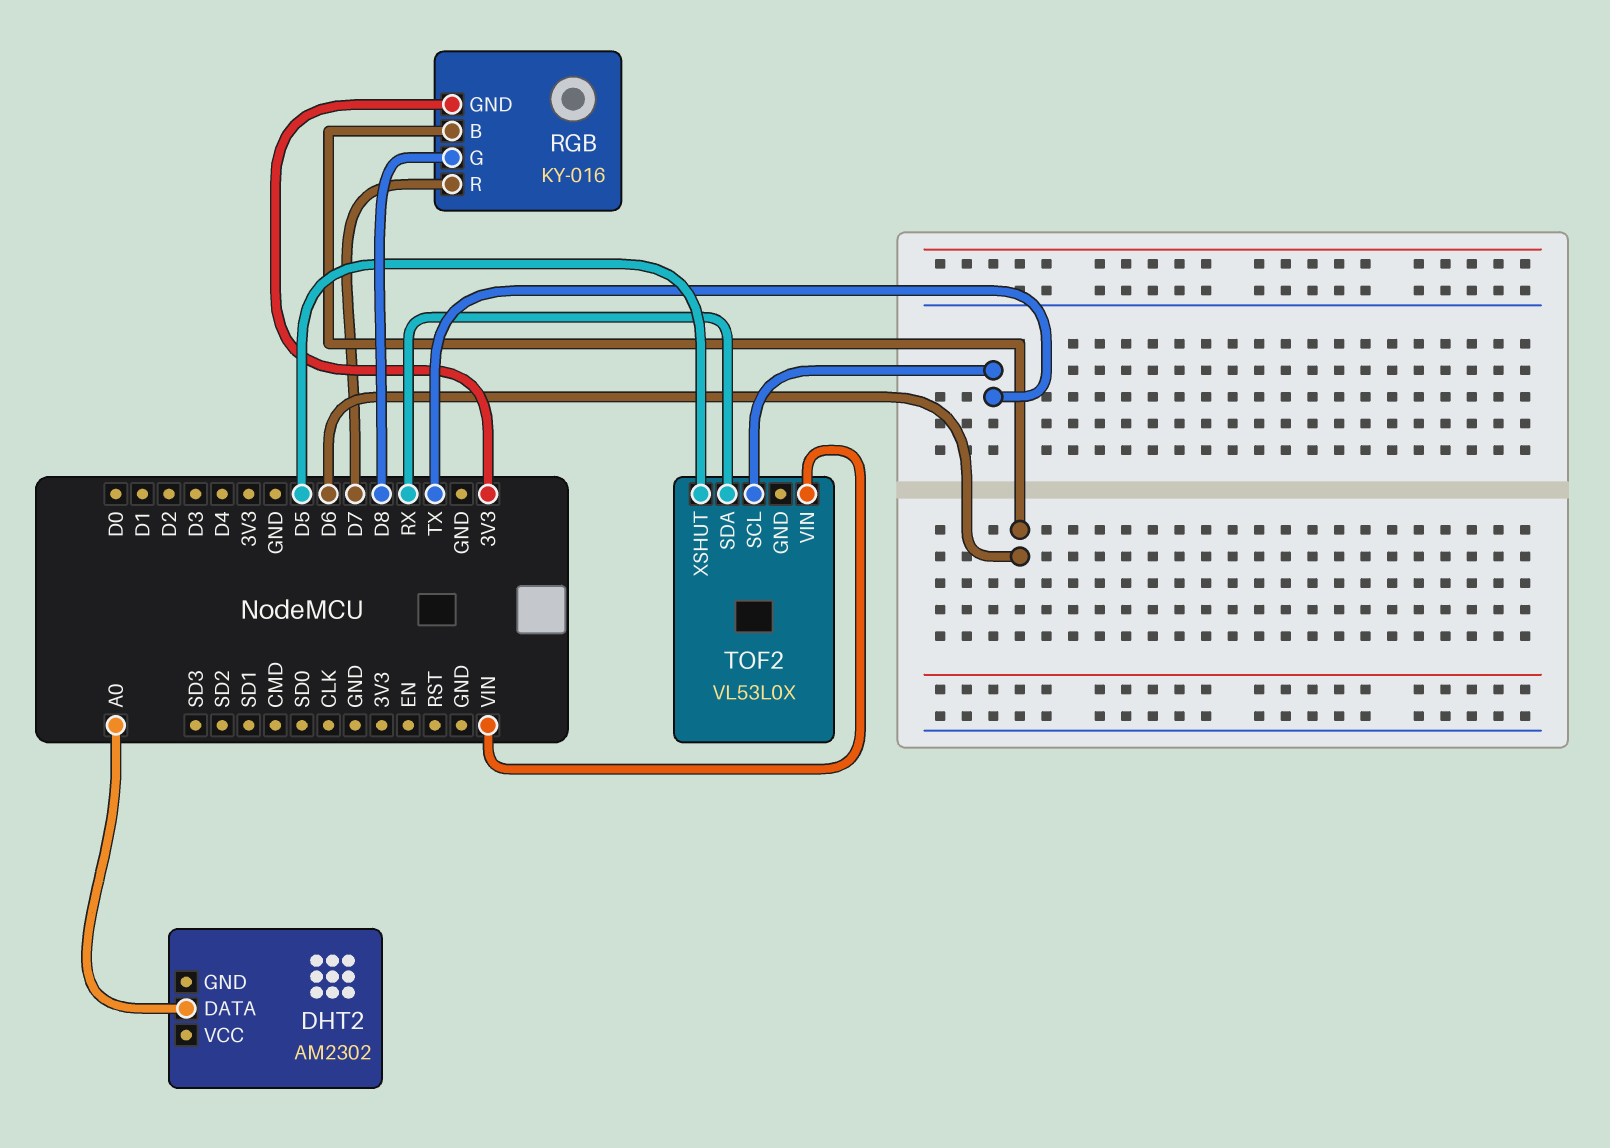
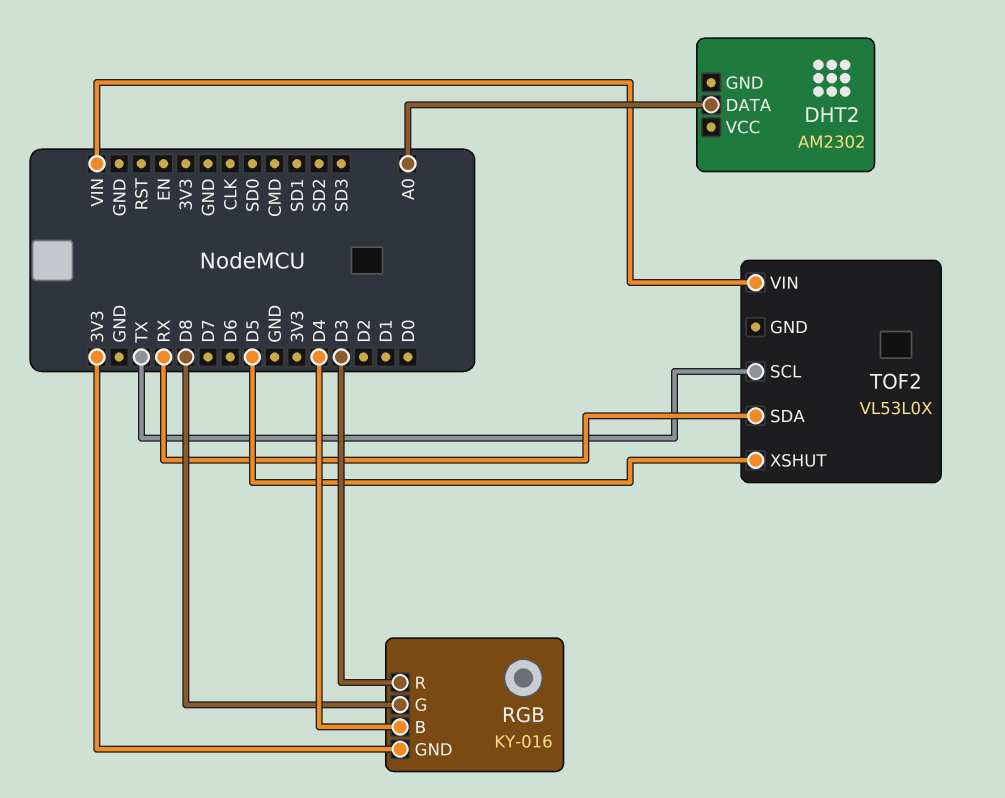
RGB pin B: D6 -> D4
RGB pin R: D7 -> D3

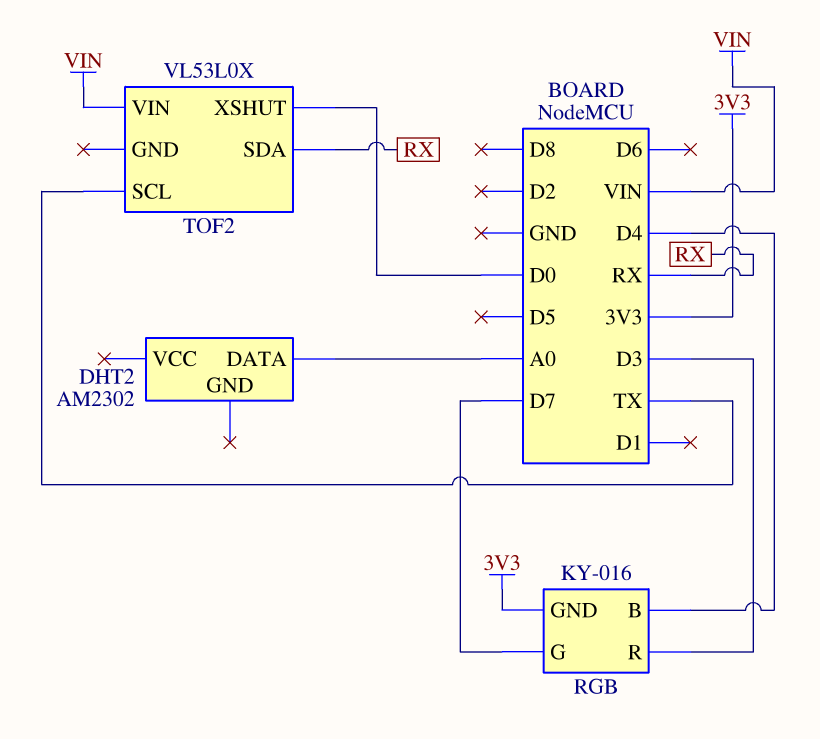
RGB pin G: D8 -> D7
TOF2 pin XSHUT: D5 -> D0

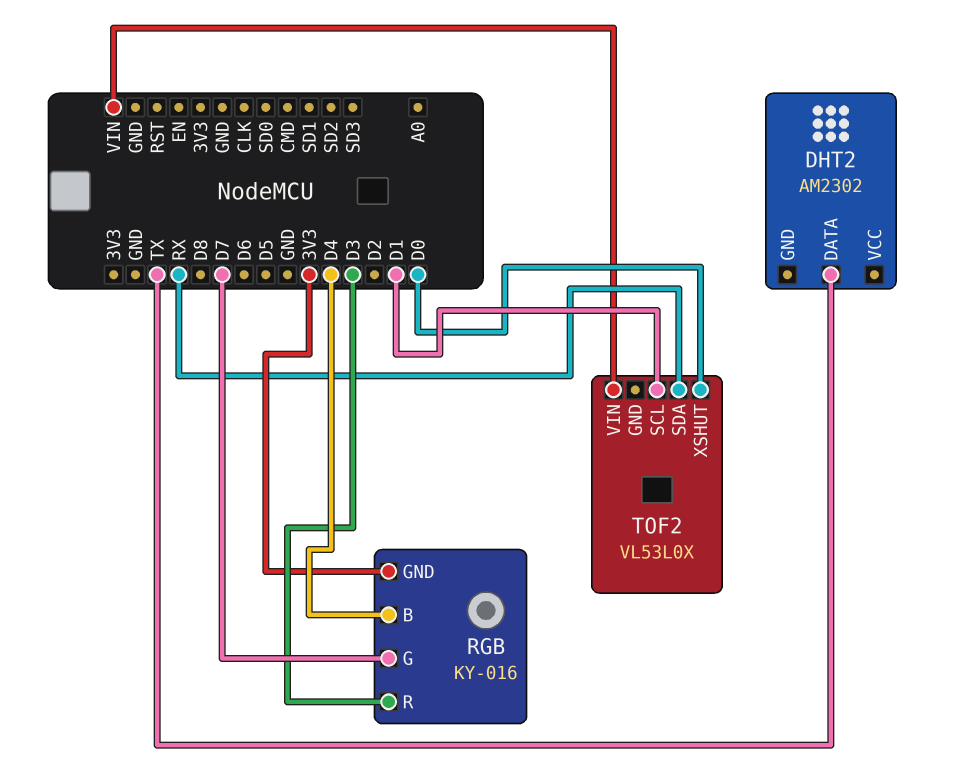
DHT2 pin DATA: A0 -> TX
TOF2 pin SCL: TX -> D1

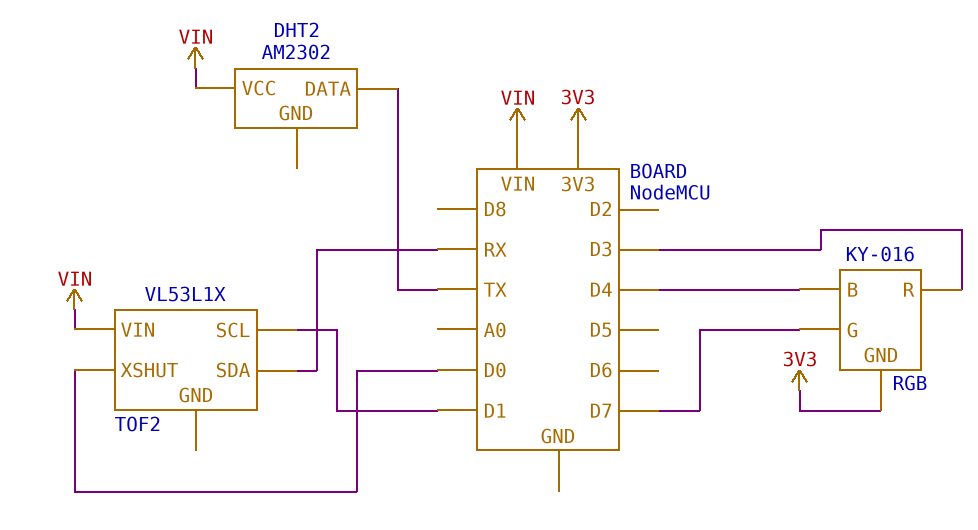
DHT2 pin VCC: none -> VIN
TOF2: VL53L0X -> VL53L1X

